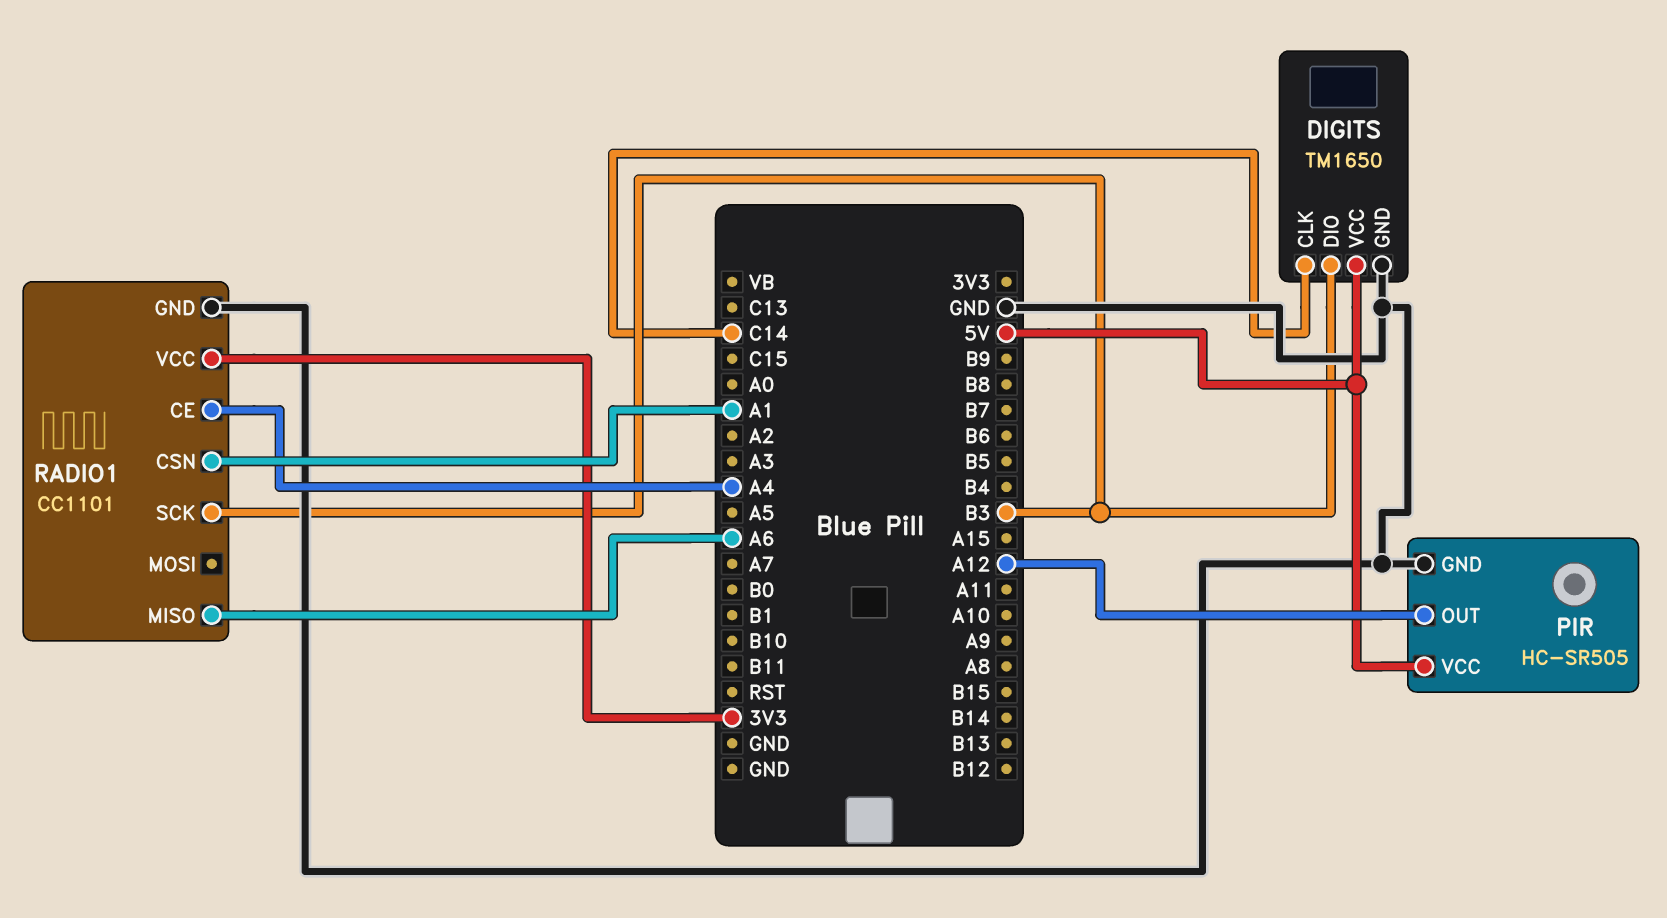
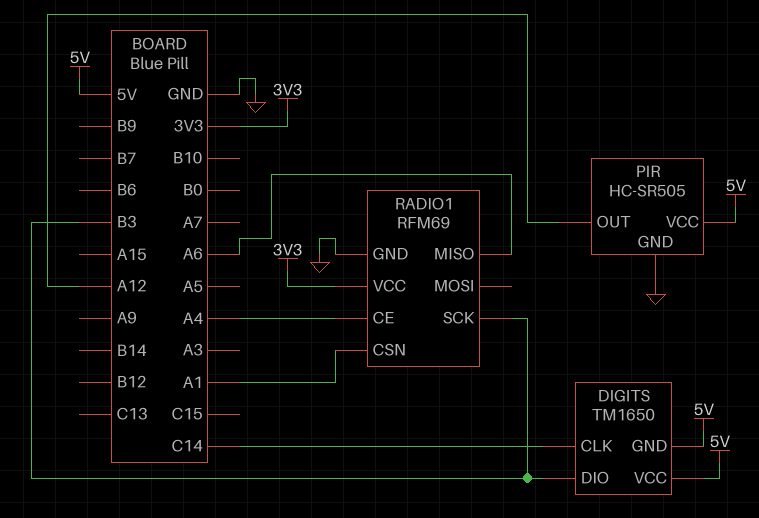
DIGITS pin GND: GND -> 5V
RADIO1: CC1101 -> RFM69

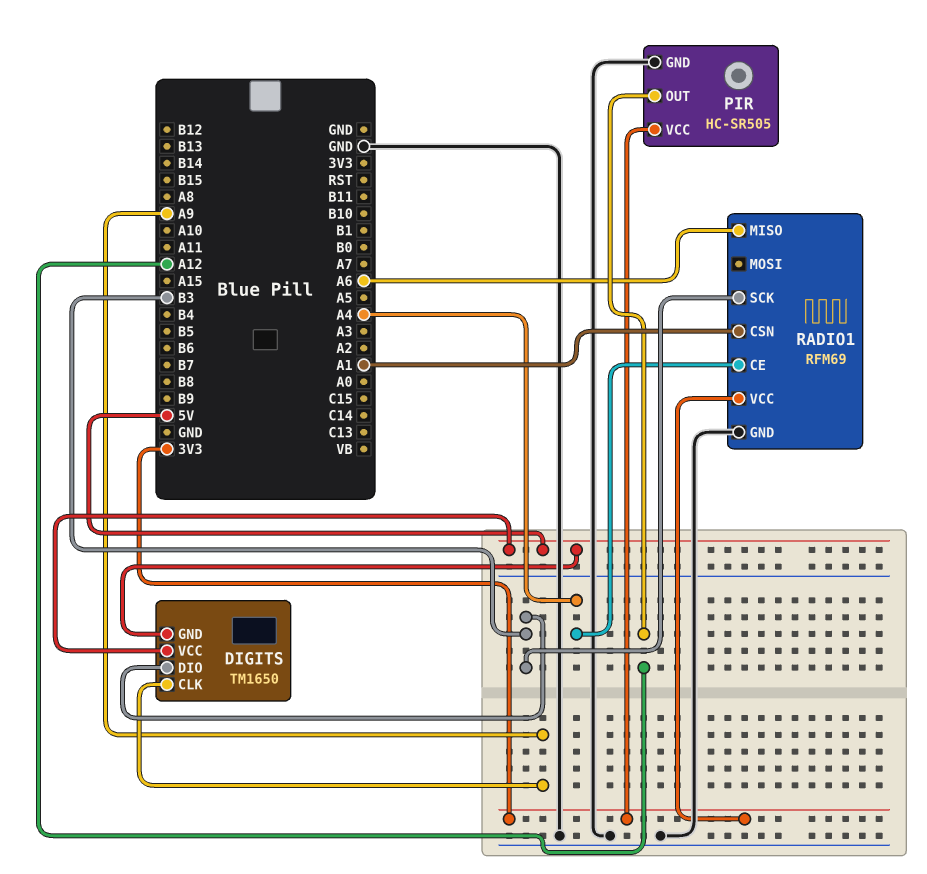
DIGITS pin CLK: C14 -> A9
PIR pin VCC: 5V -> 3V3

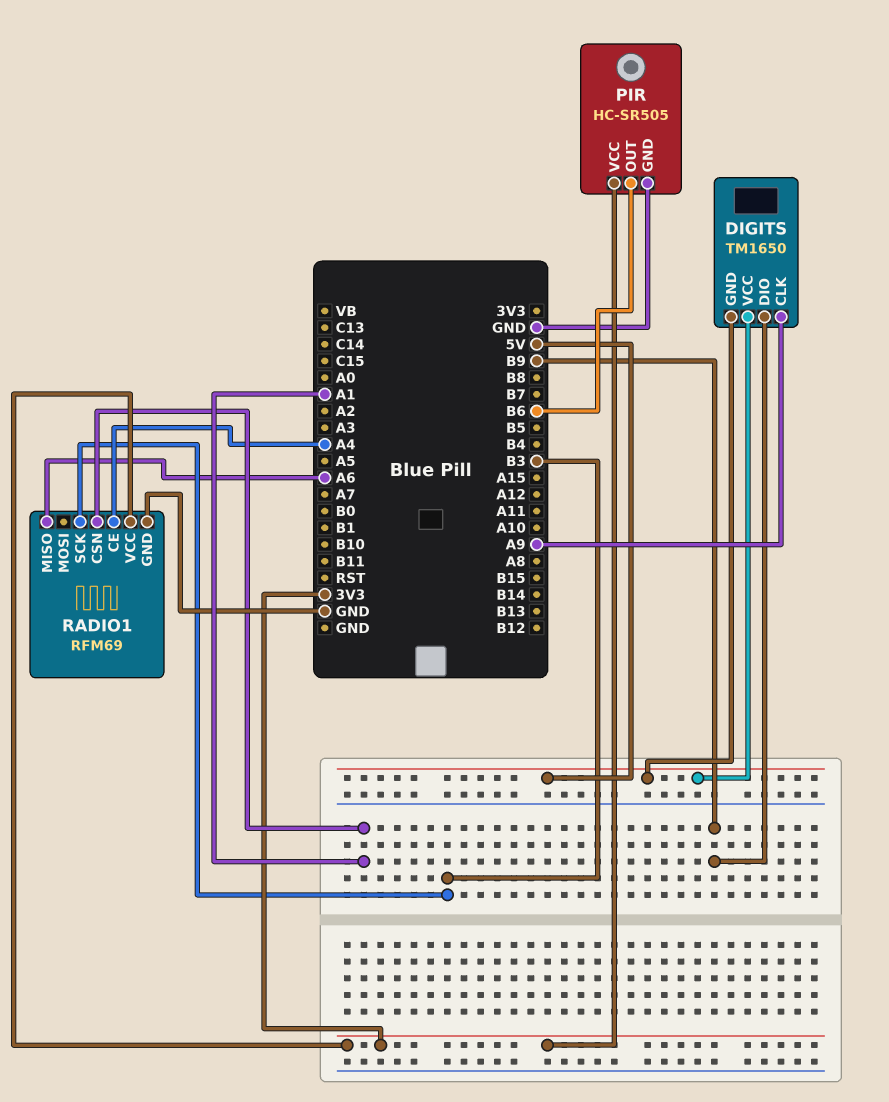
DIGITS pin DIO: B3 -> B9
PIR pin OUT: A12 -> B6

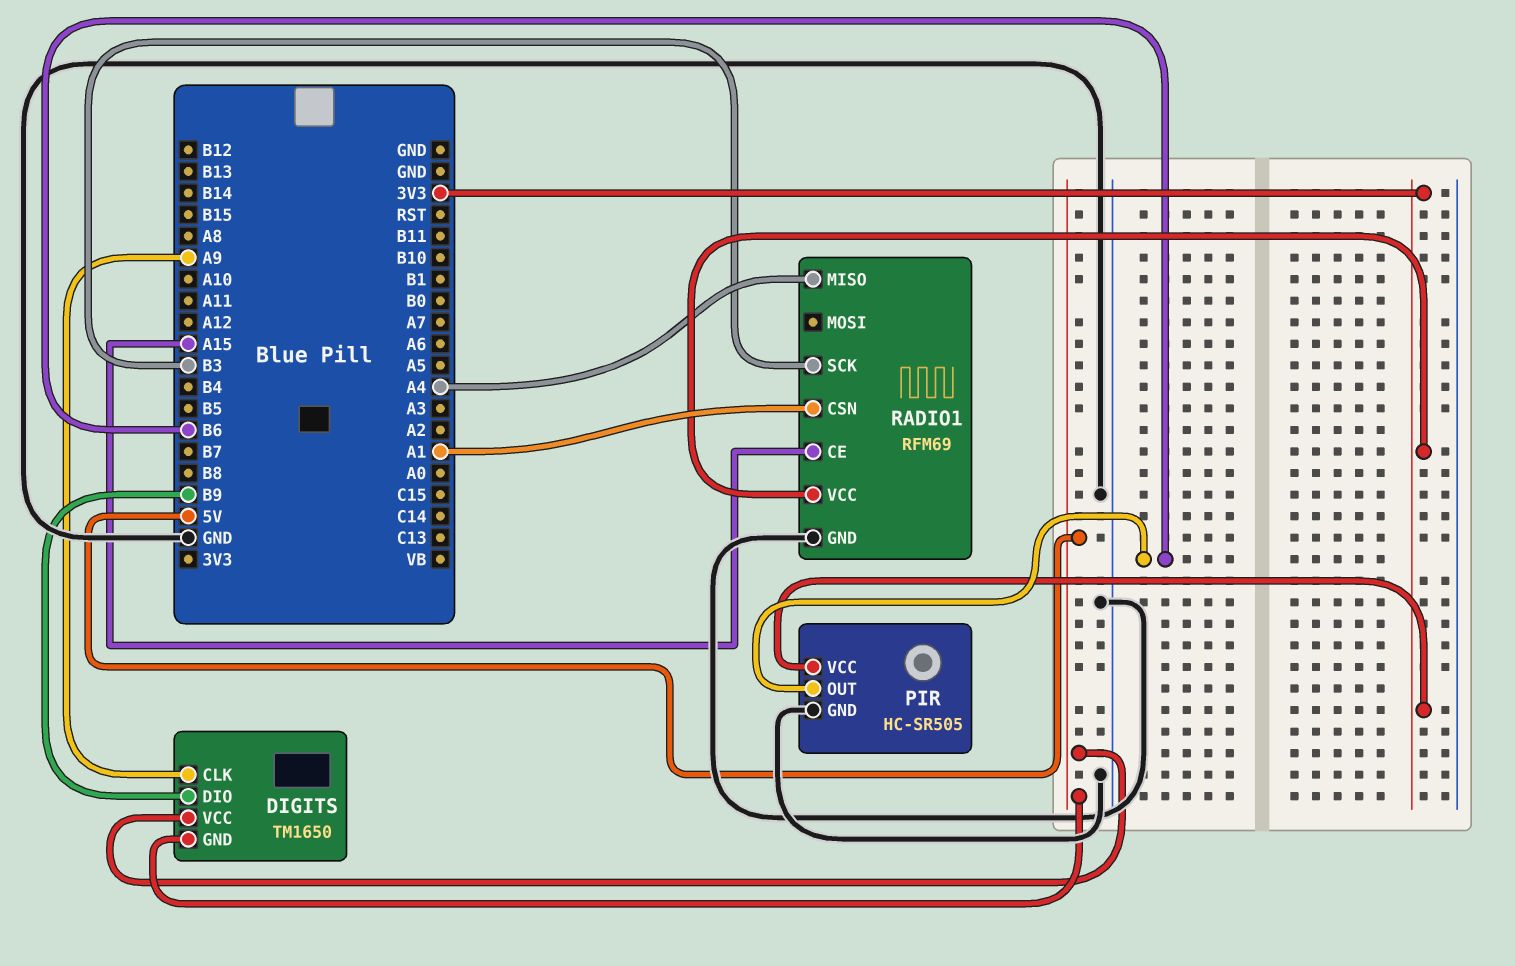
RADIO1 pin CE: A4 -> A15
RADIO1 pin MISO: A6 -> A4

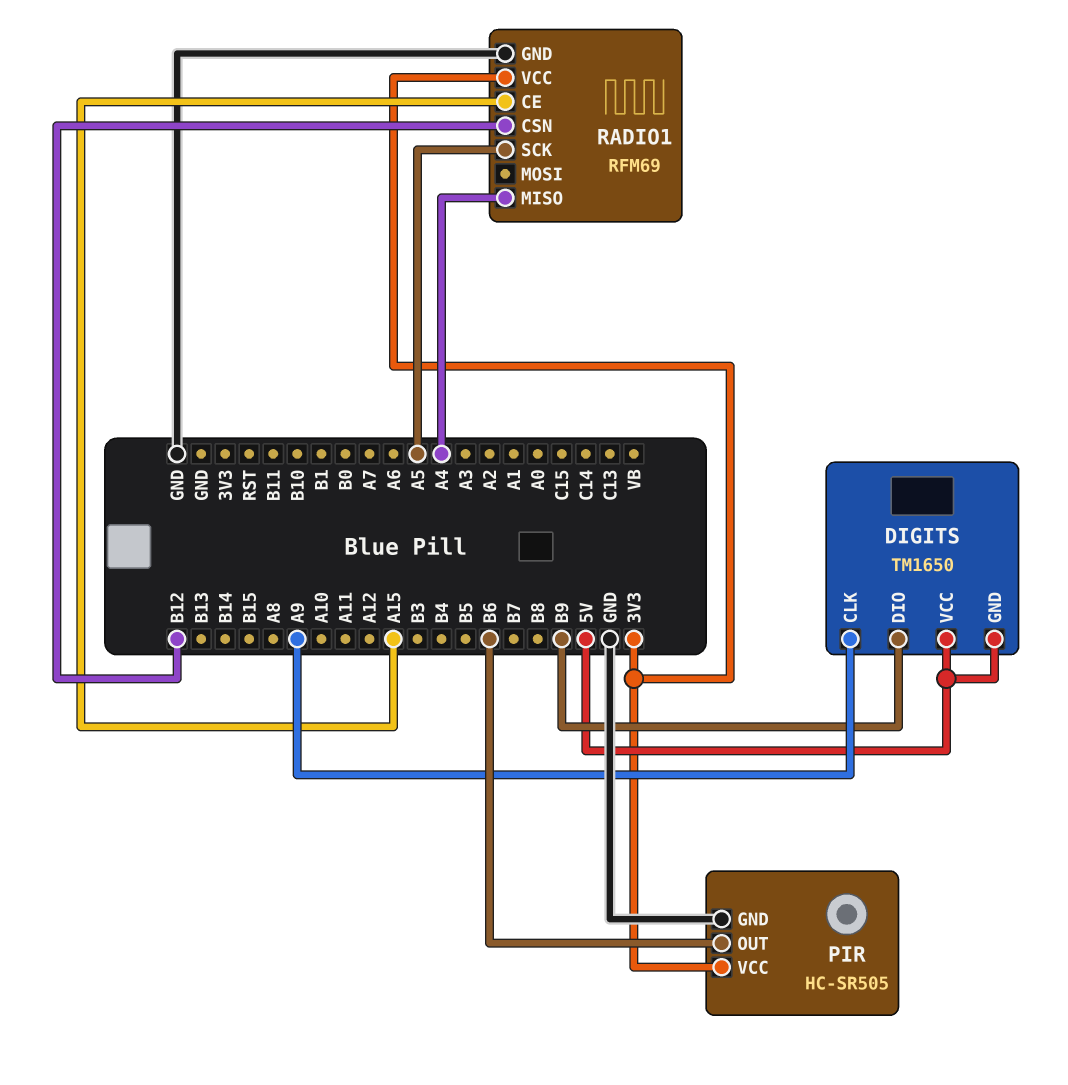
RADIO1 pin CSN: A1 -> B12
RADIO1 pin SCK: B3 -> A5

